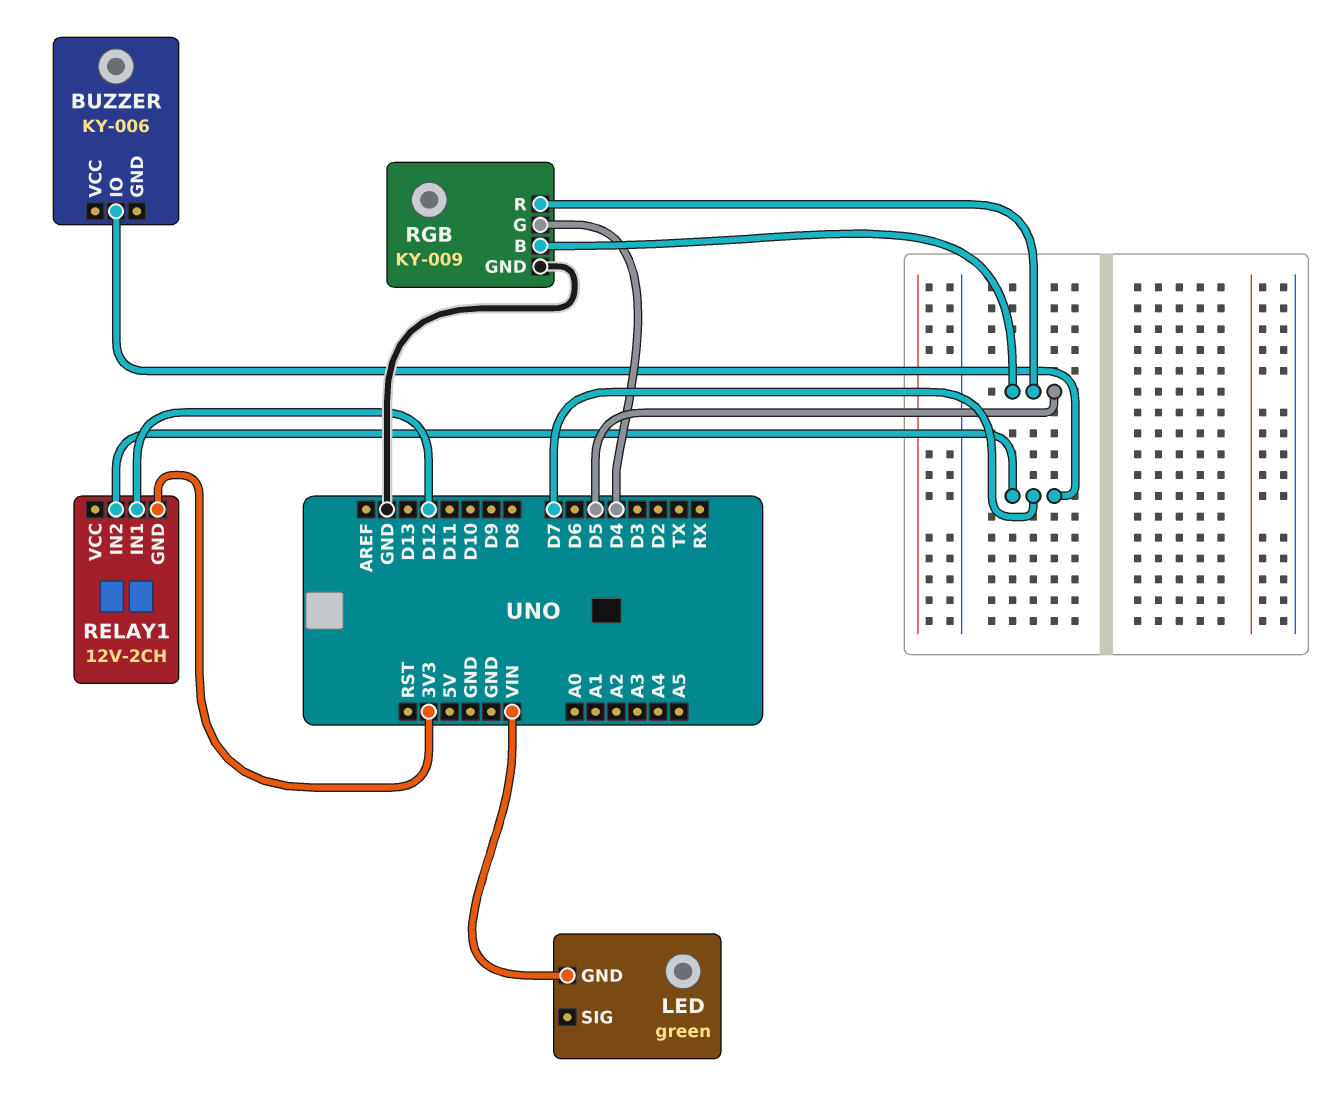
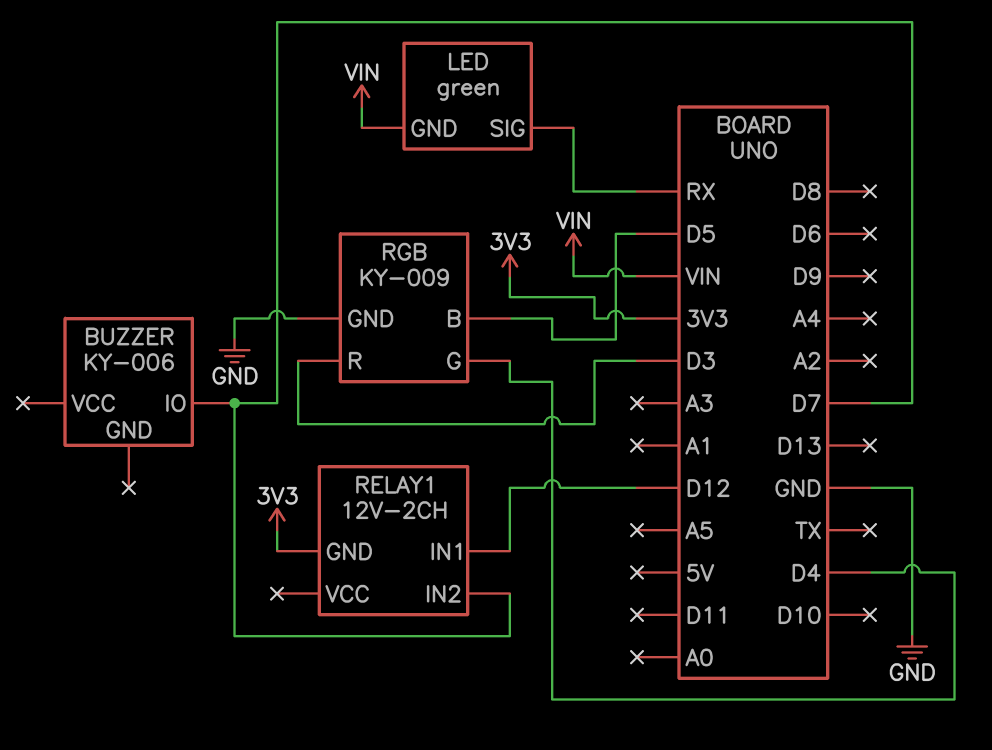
LED pin SIG: none -> RX
RGB pin R: D5 -> D3

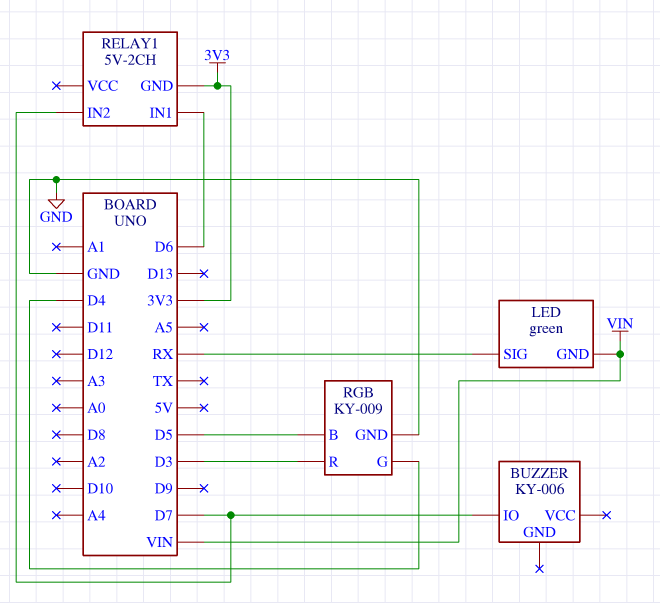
RELAY1: 12V-2CH -> 5V-2CH
RELAY1 pin IN1: D12 -> D6

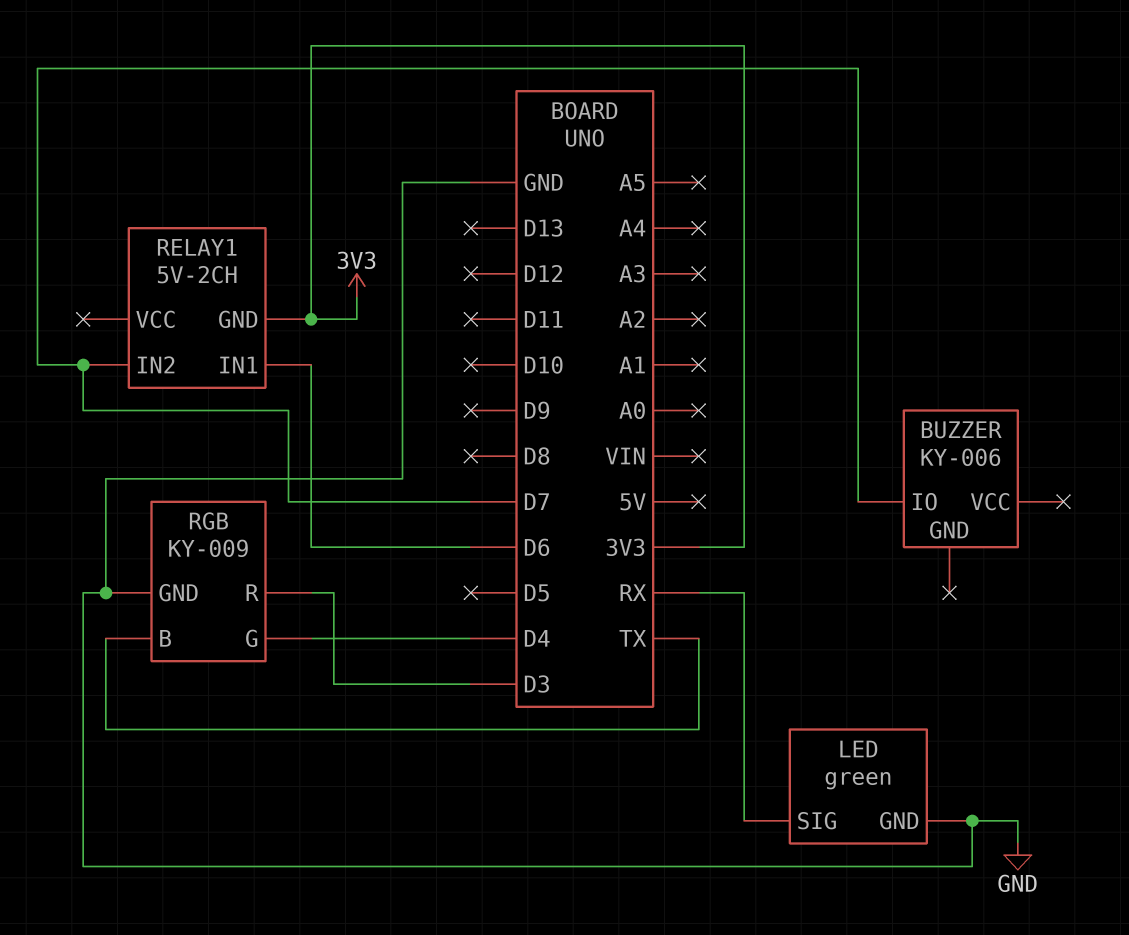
LED pin GND: VIN -> GND
RGB pin B: D5 -> TX

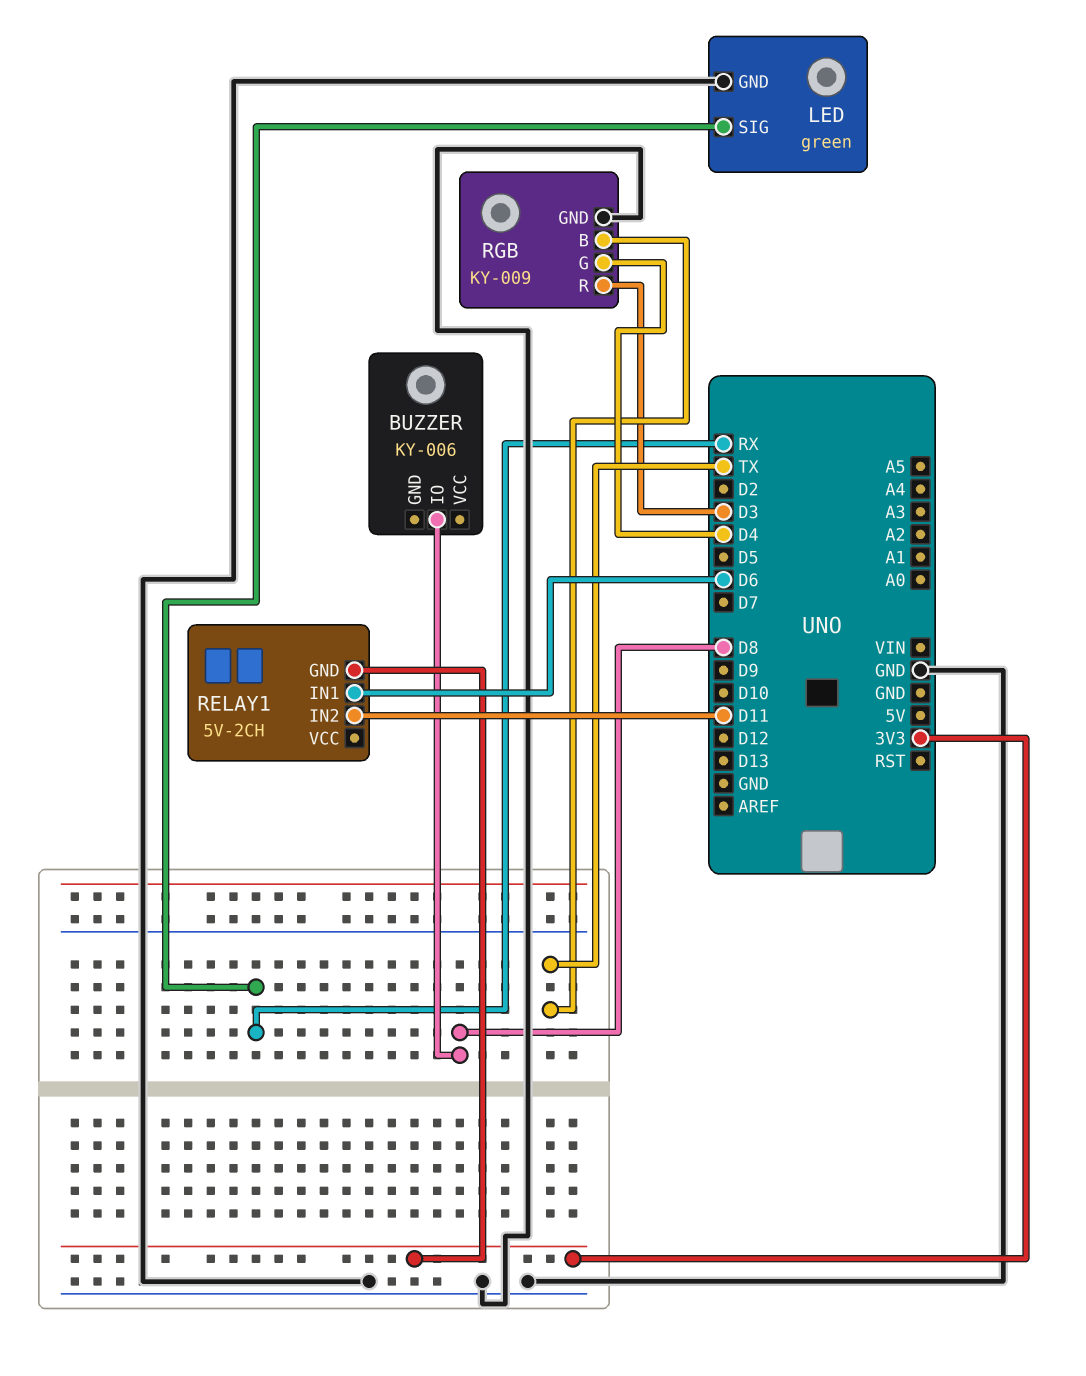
BUZZER pin IO: D7 -> D8
RELAY1 pin IN2: D7 -> D11

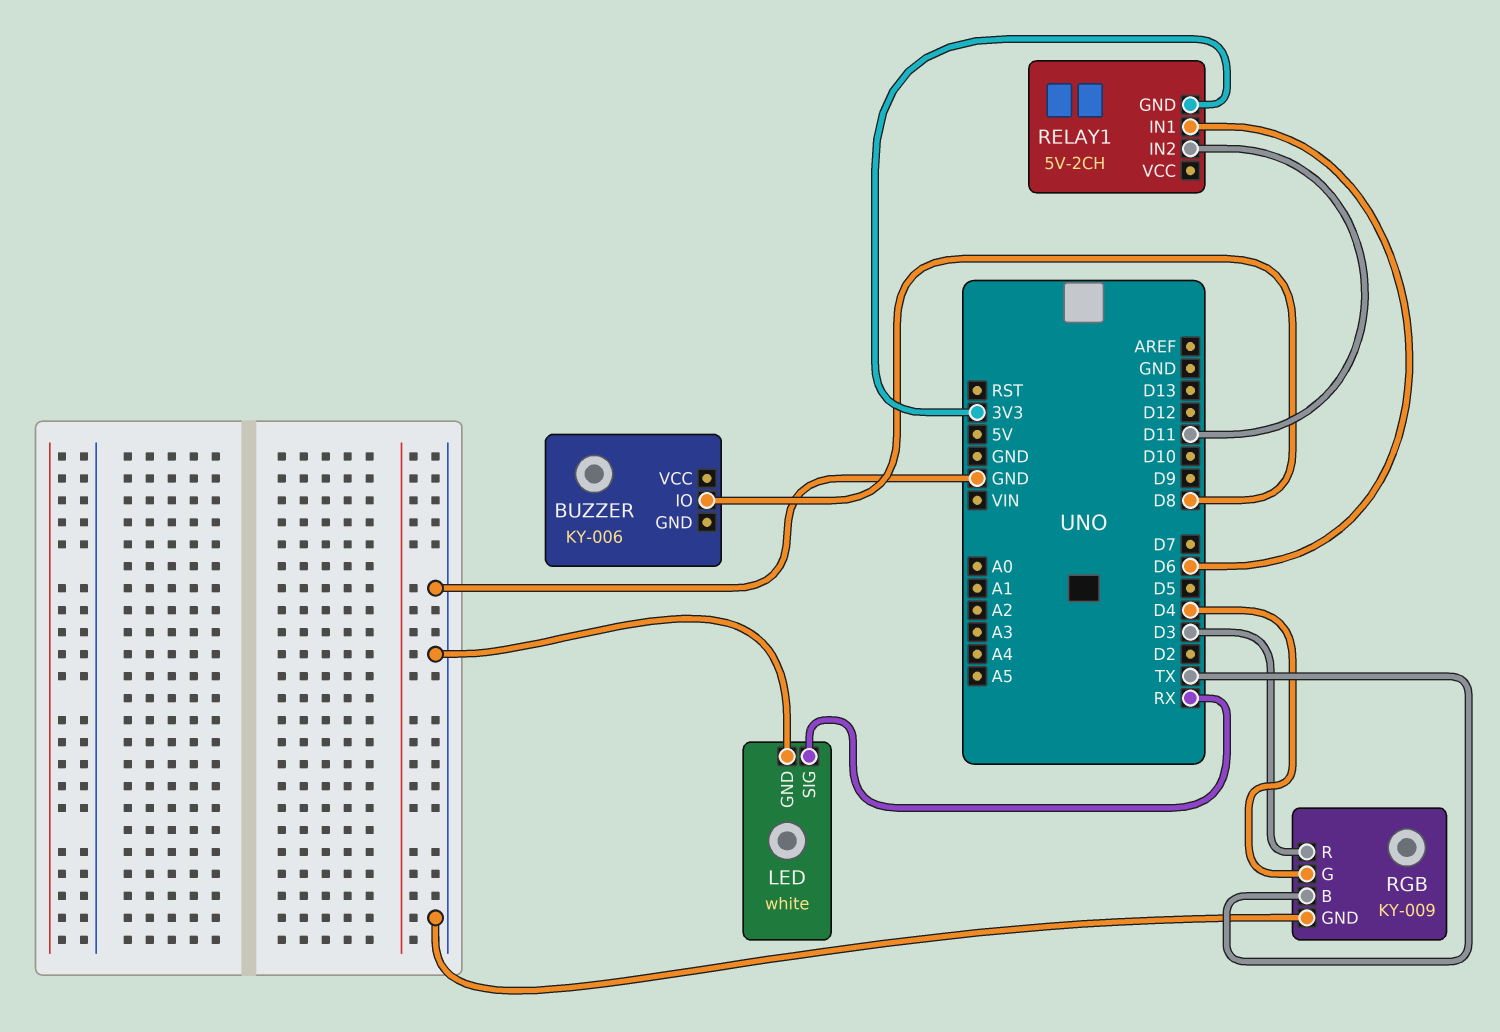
LED: green -> white

